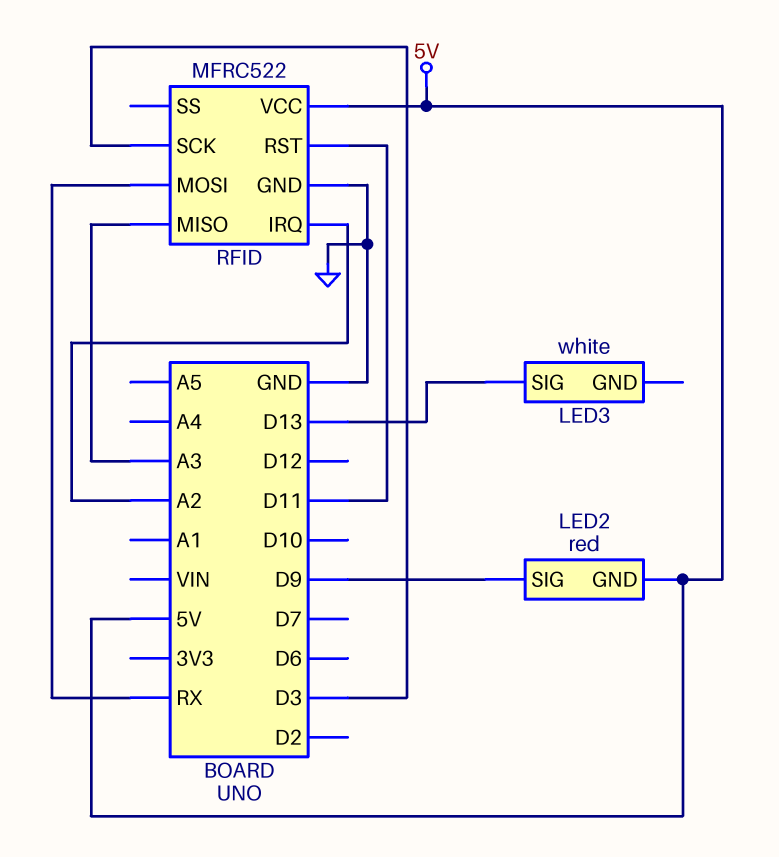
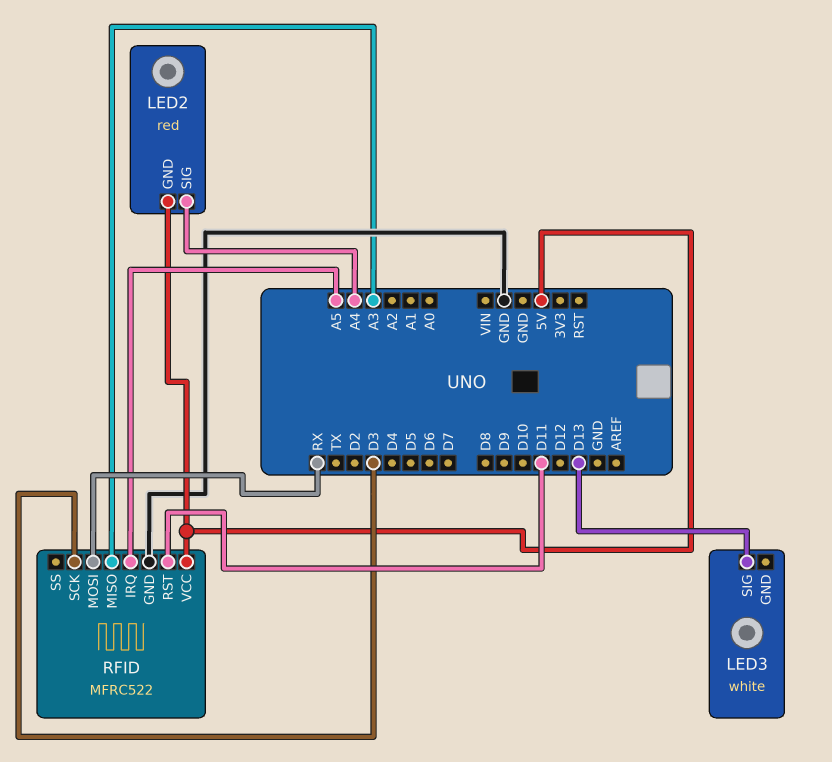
LED2 pin SIG: D9 -> A4
RFID pin IRQ: A2 -> A5

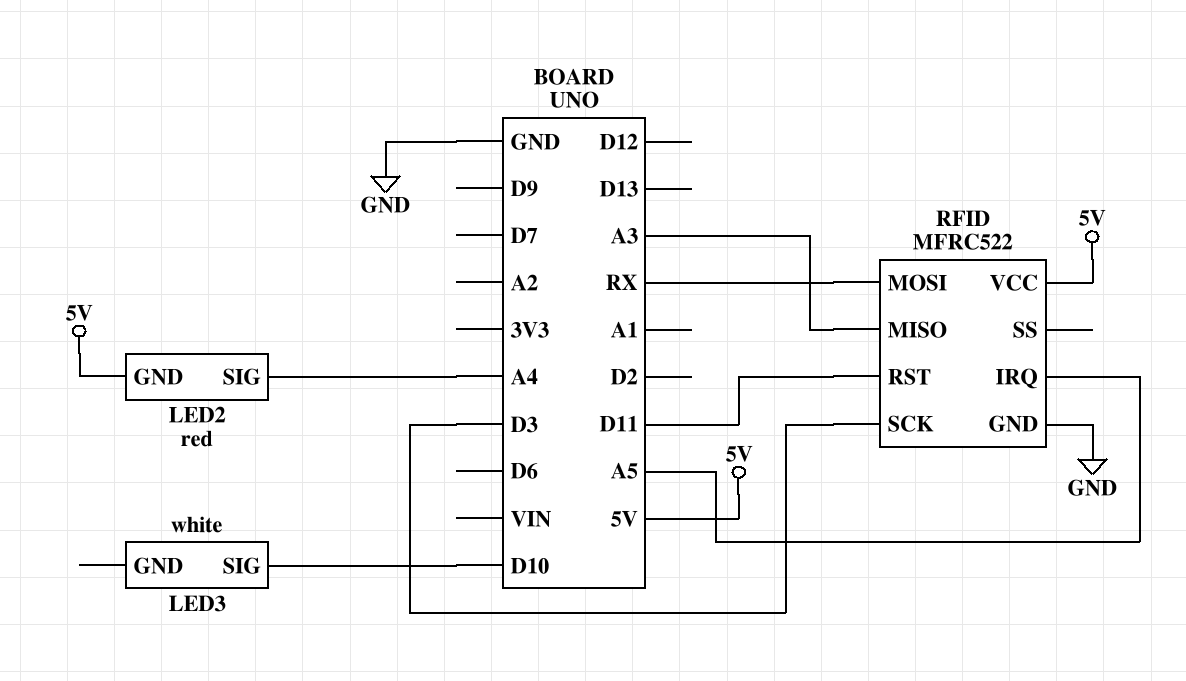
LED3 pin SIG: D13 -> D10

